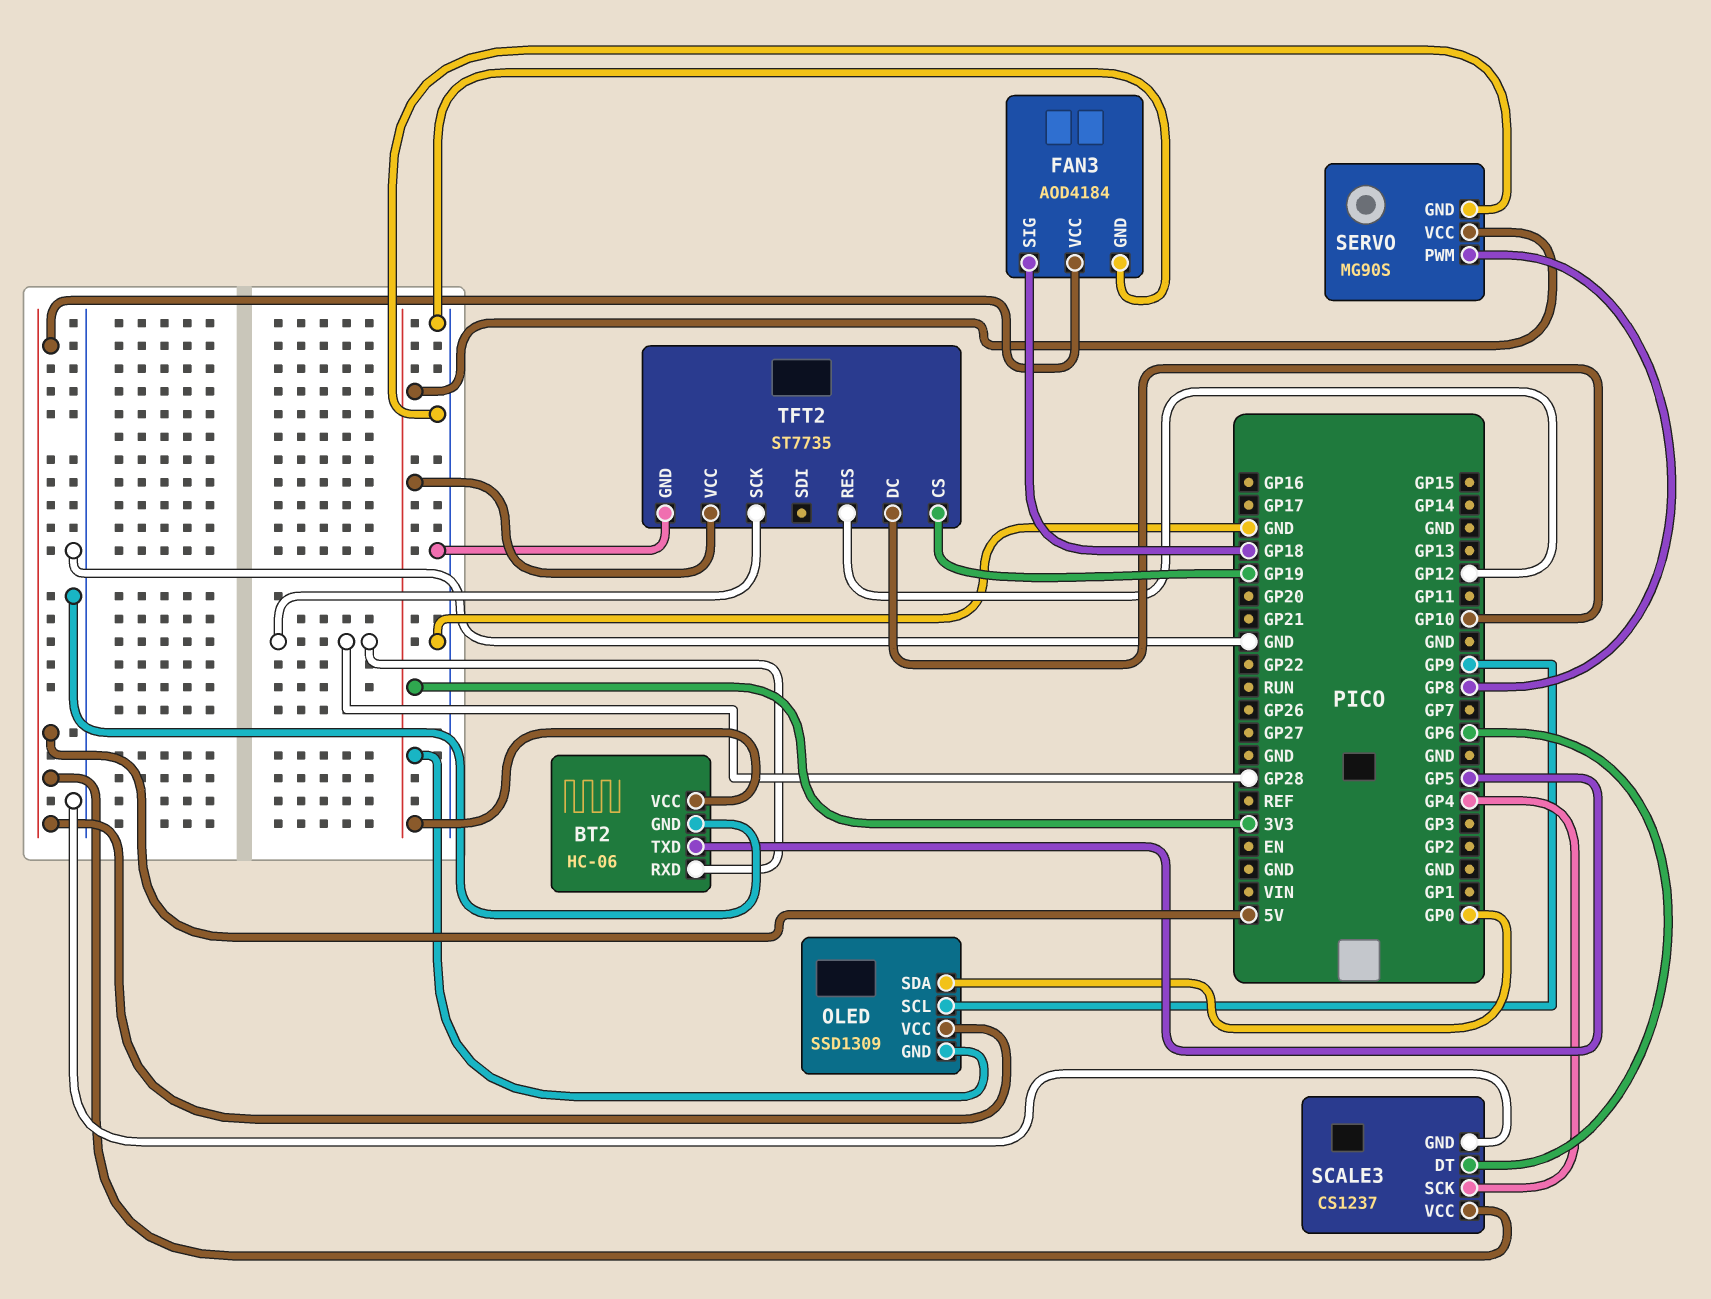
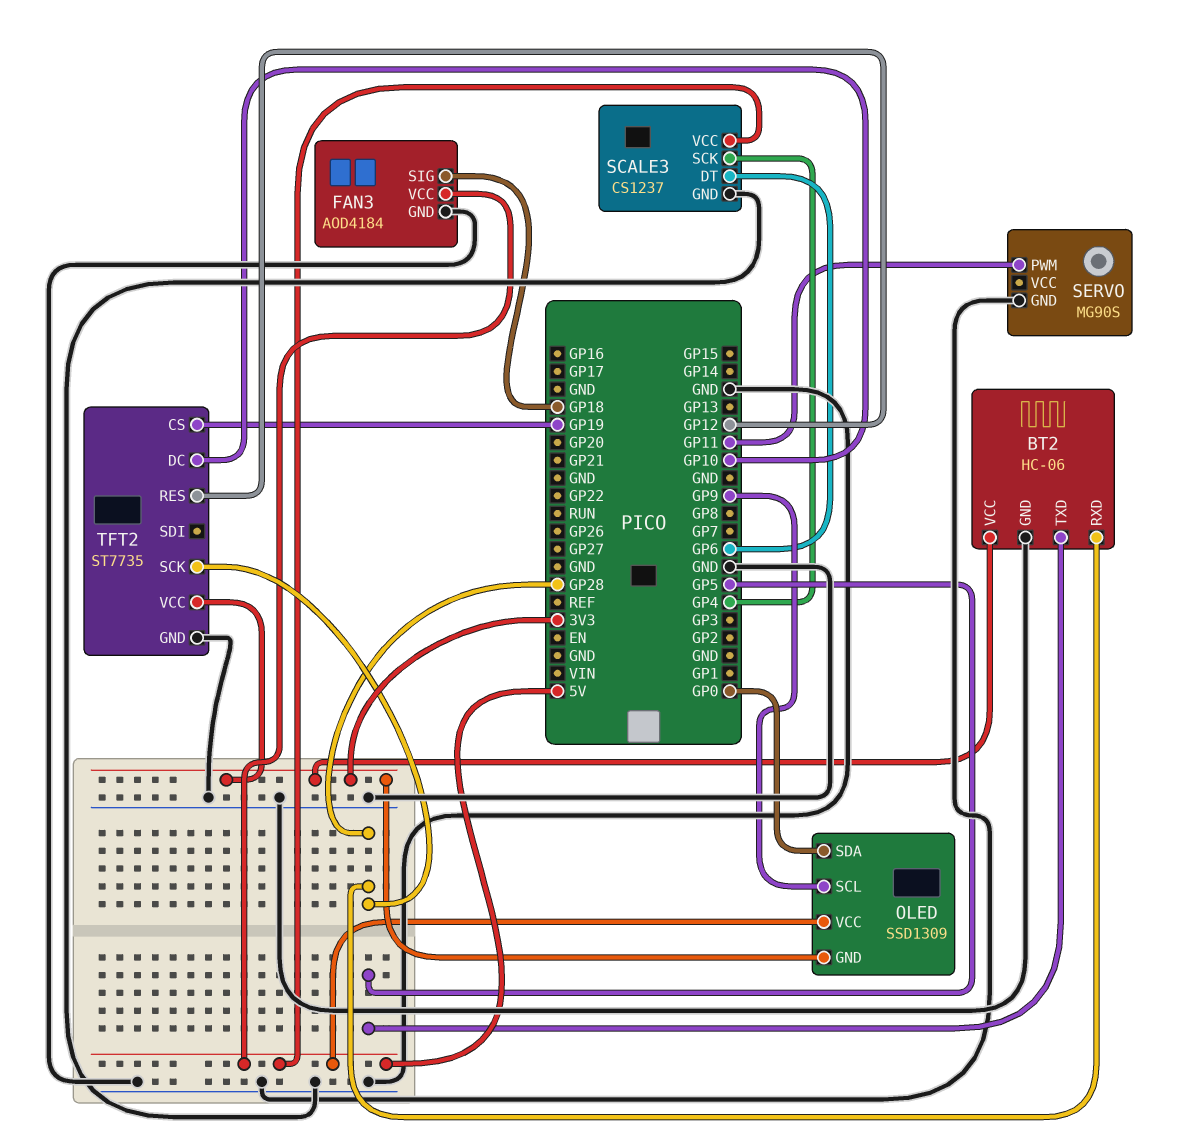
SERVO pin PWM: GP8 -> GP11
SERVO pin VCC: 3V3 -> none

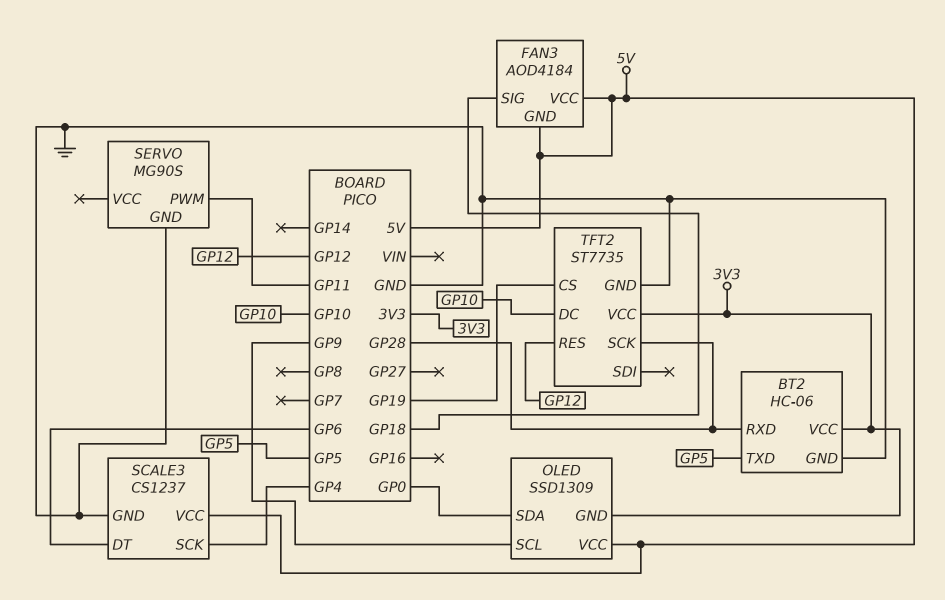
FAN3 pin GND: GND -> 5V

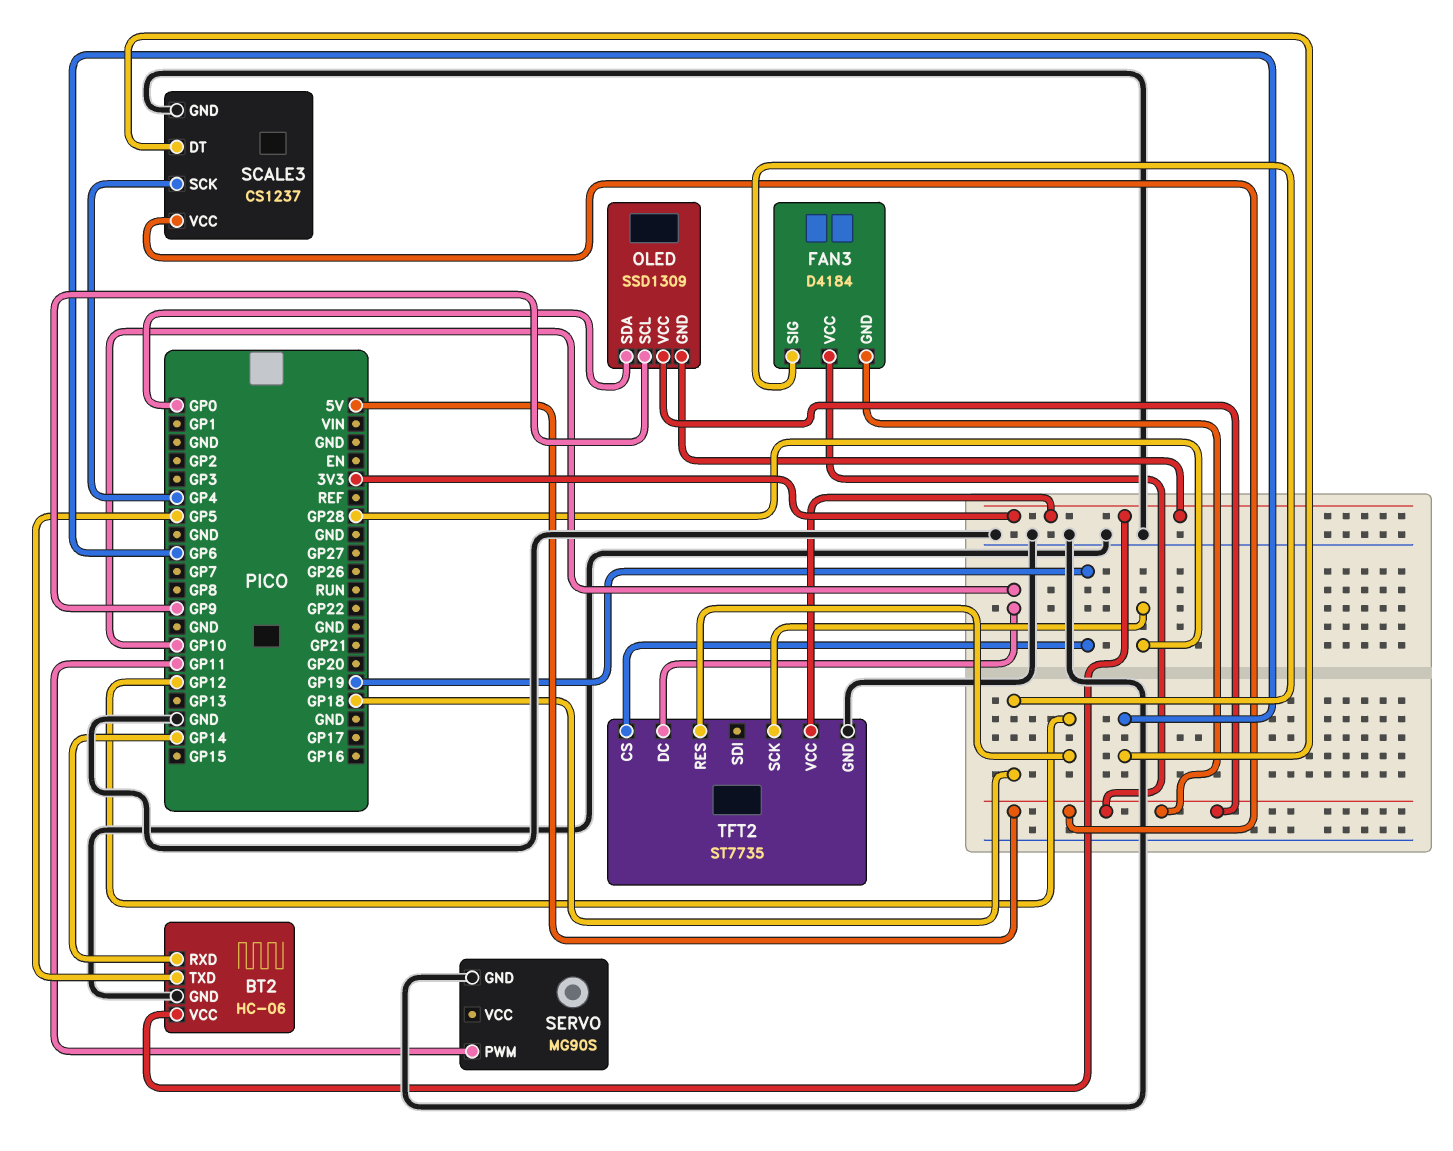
BT2 pin RXD: GP28 -> GP14
FAN3: AOD4184 -> D4184

